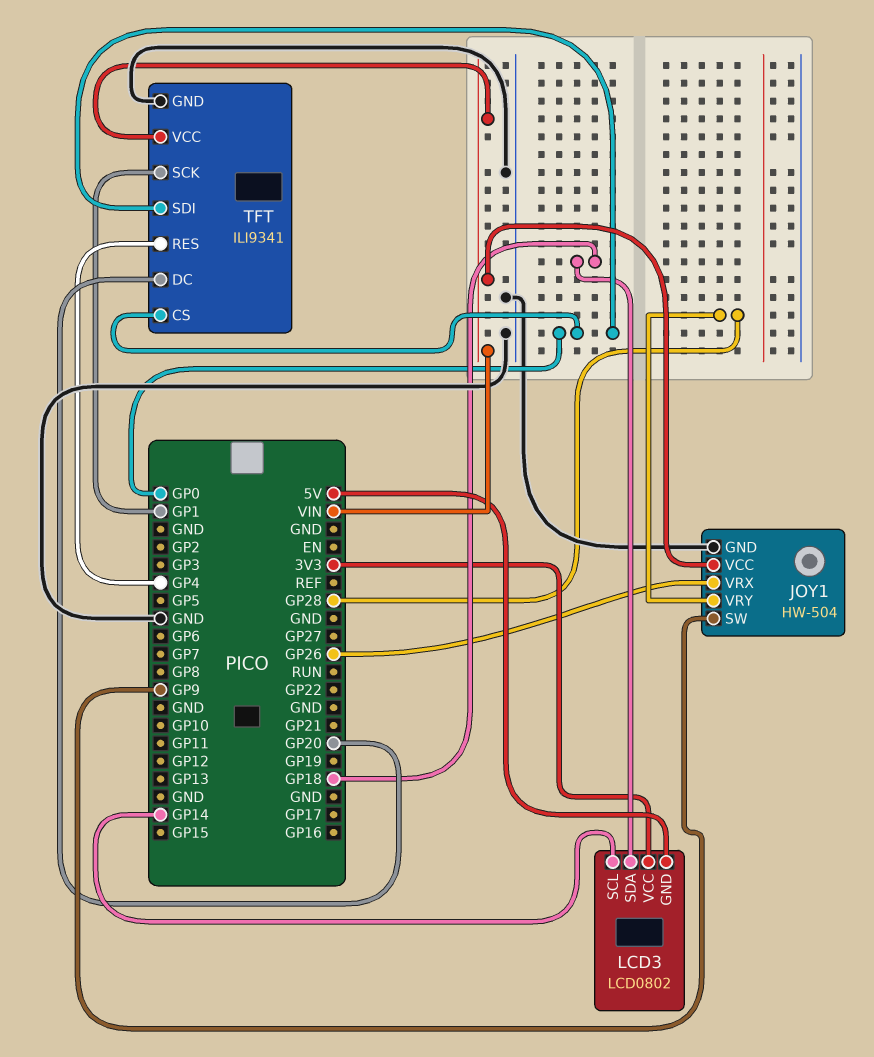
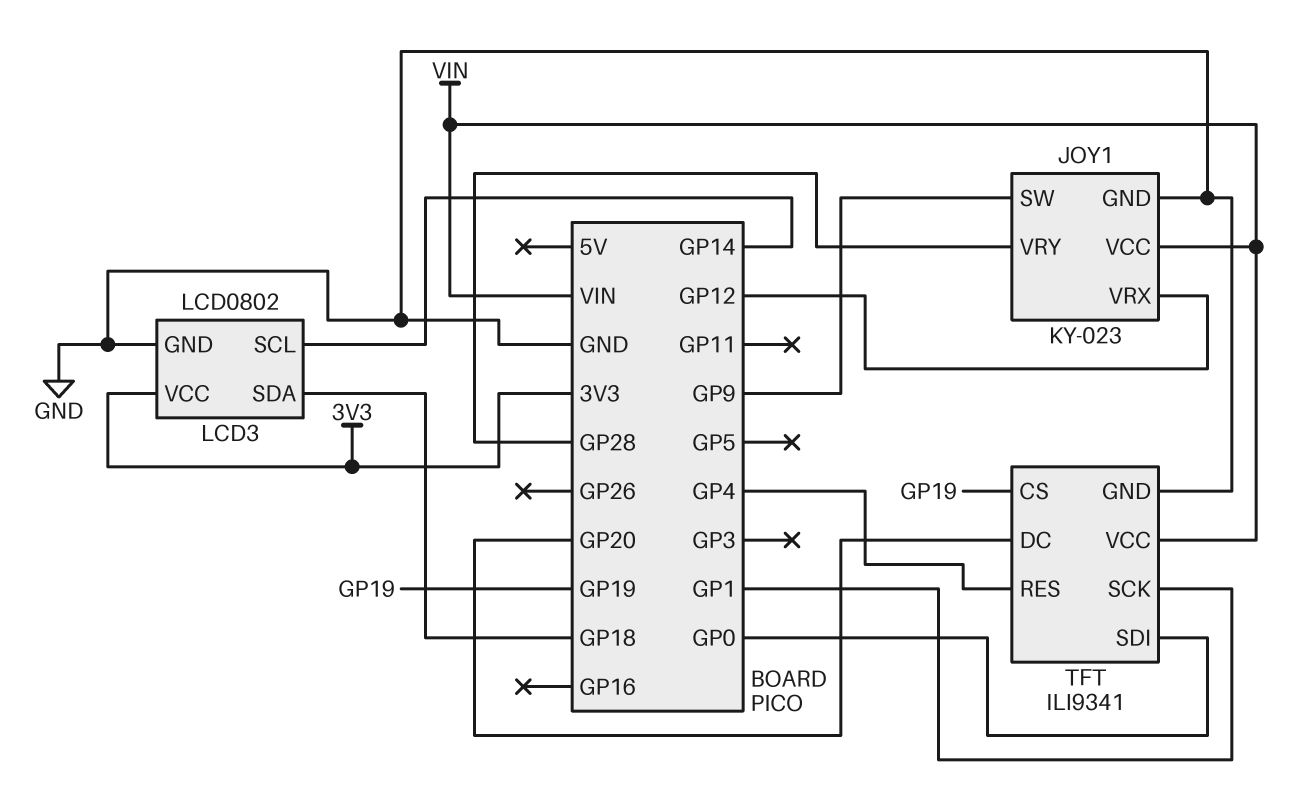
JOY1: HW-504 -> KY-023
JOY1 pin VRX: GP26 -> GP12
LCD3 pin GND: 5V -> GND
TFT pin CS: GP0 -> GP19

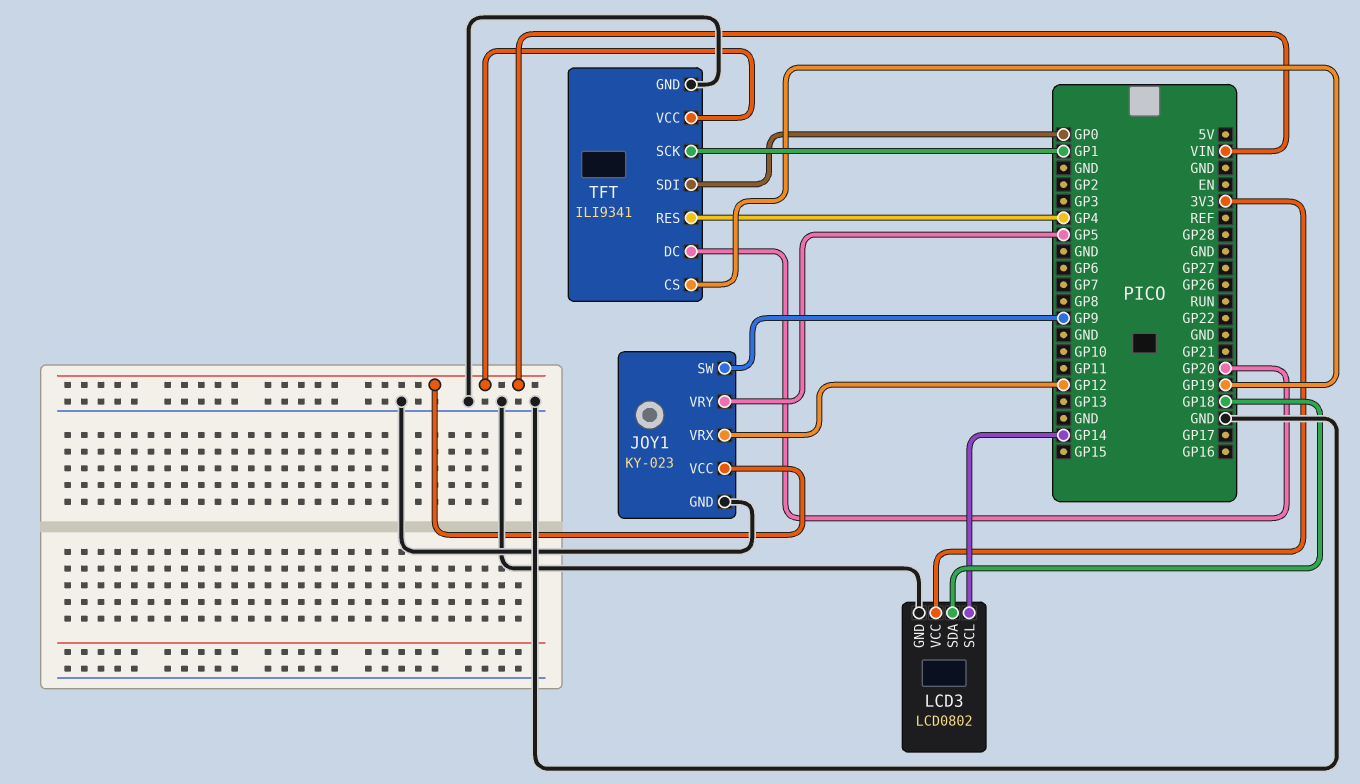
JOY1 pin VRY: GP28 -> GP5

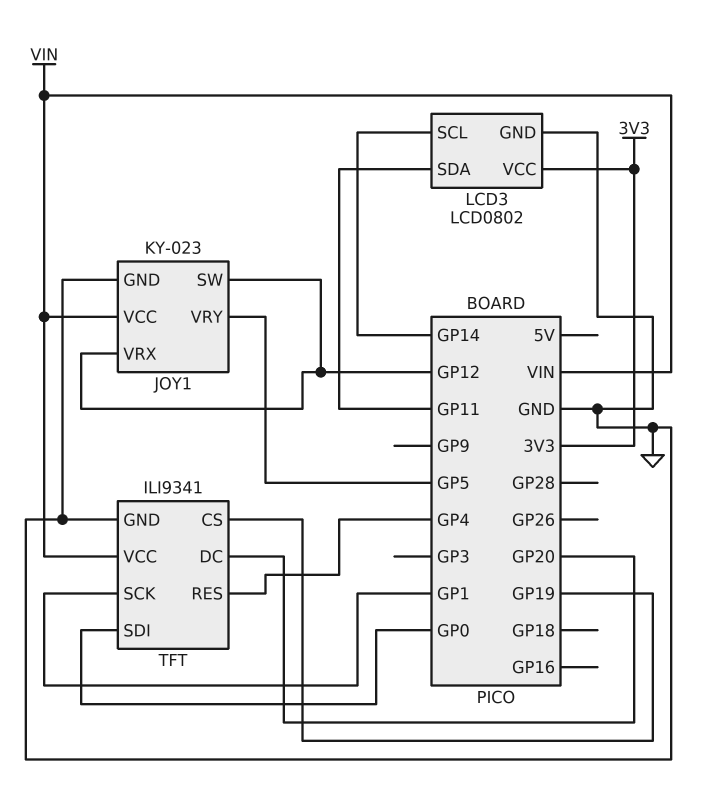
JOY1 pin SW: GP9 -> GP12
LCD3 pin SDA: GP18 -> GP11

